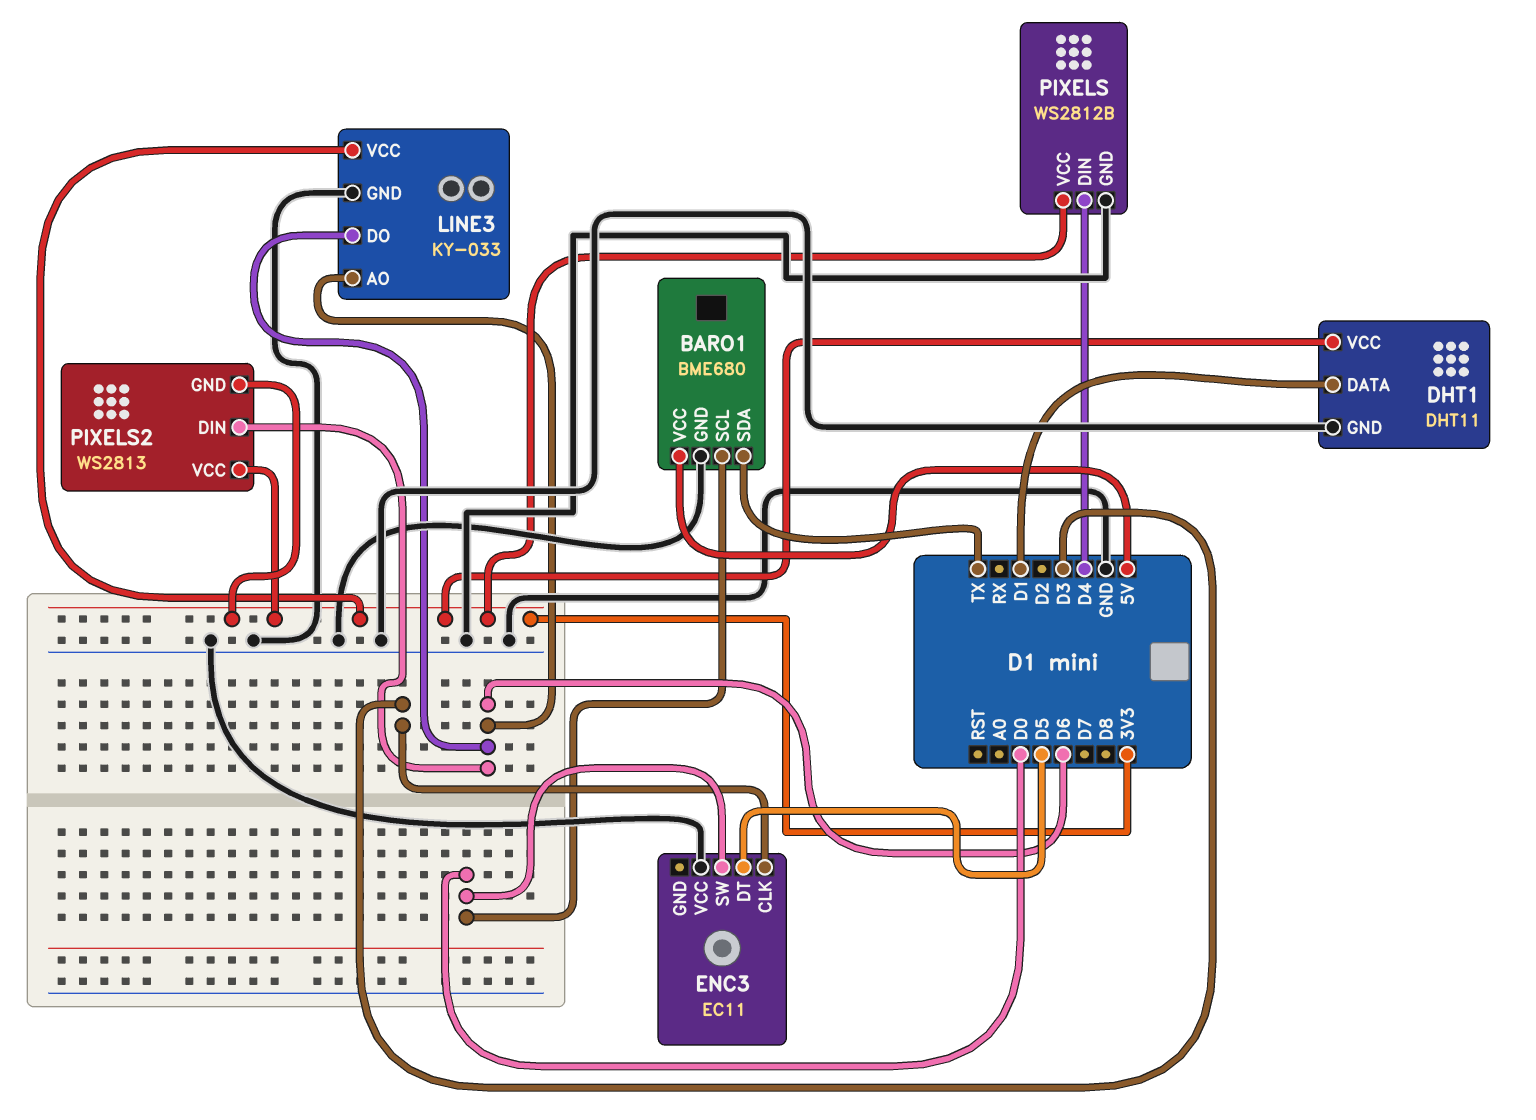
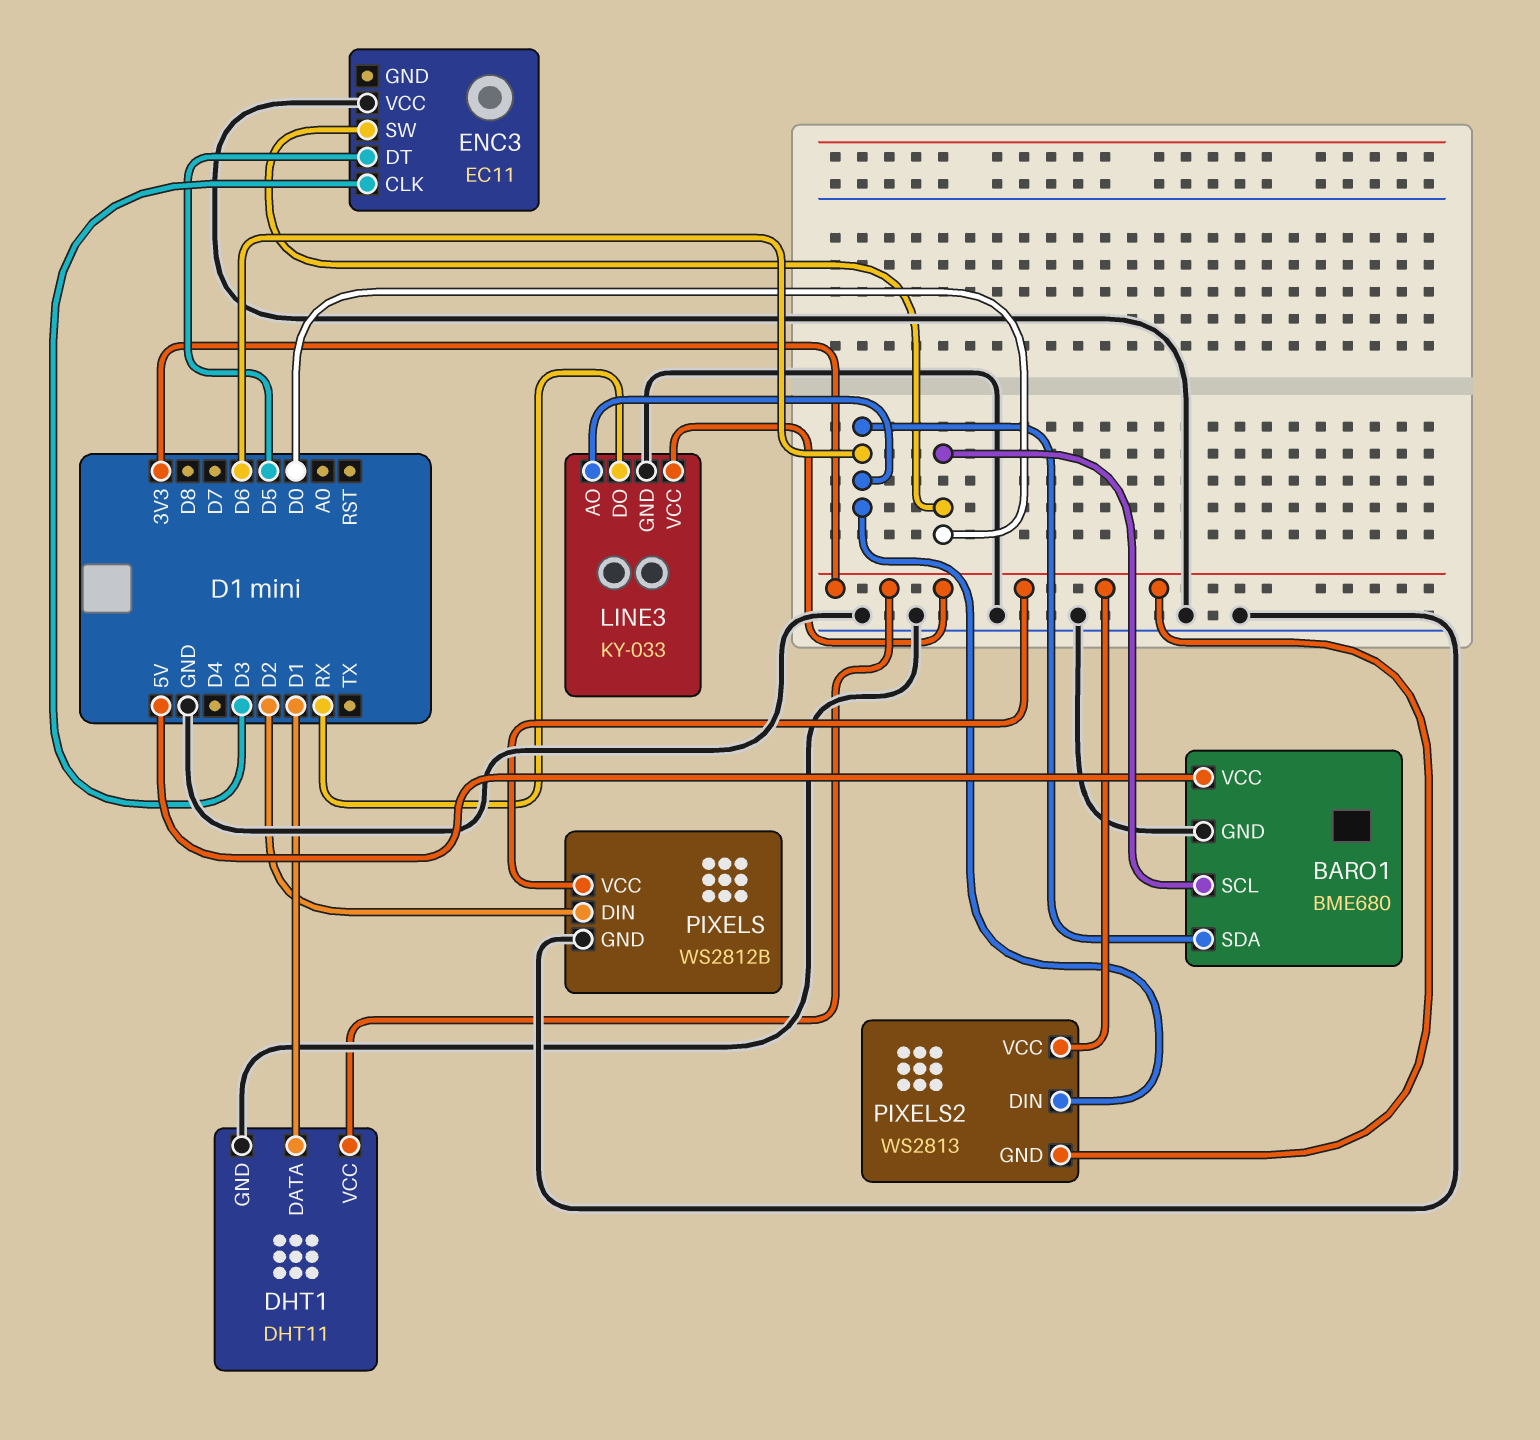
BARO1 pin SDA: TX -> D6
LINE3 pin DO: D6 -> RX
PIXELS pin DIN: D4 -> D2

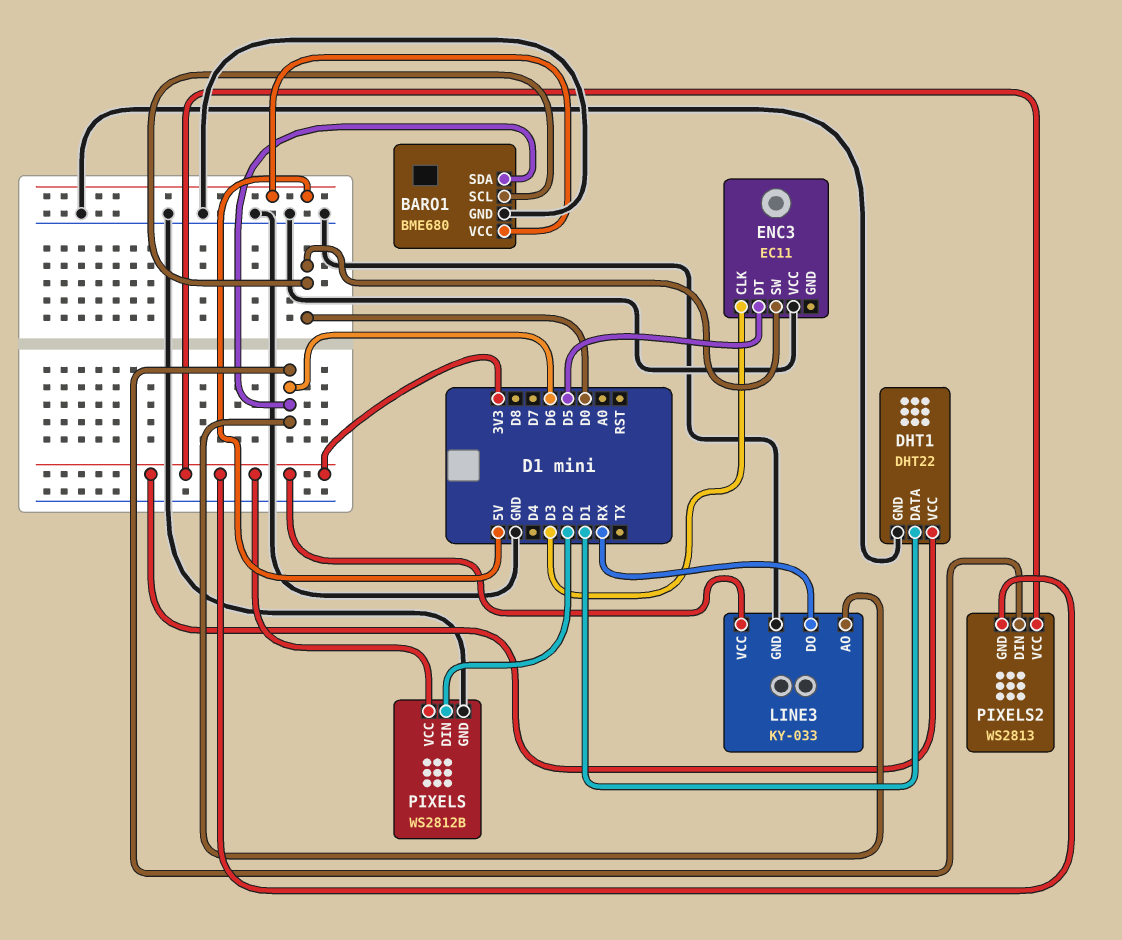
DHT1: DHT11 -> DHT22

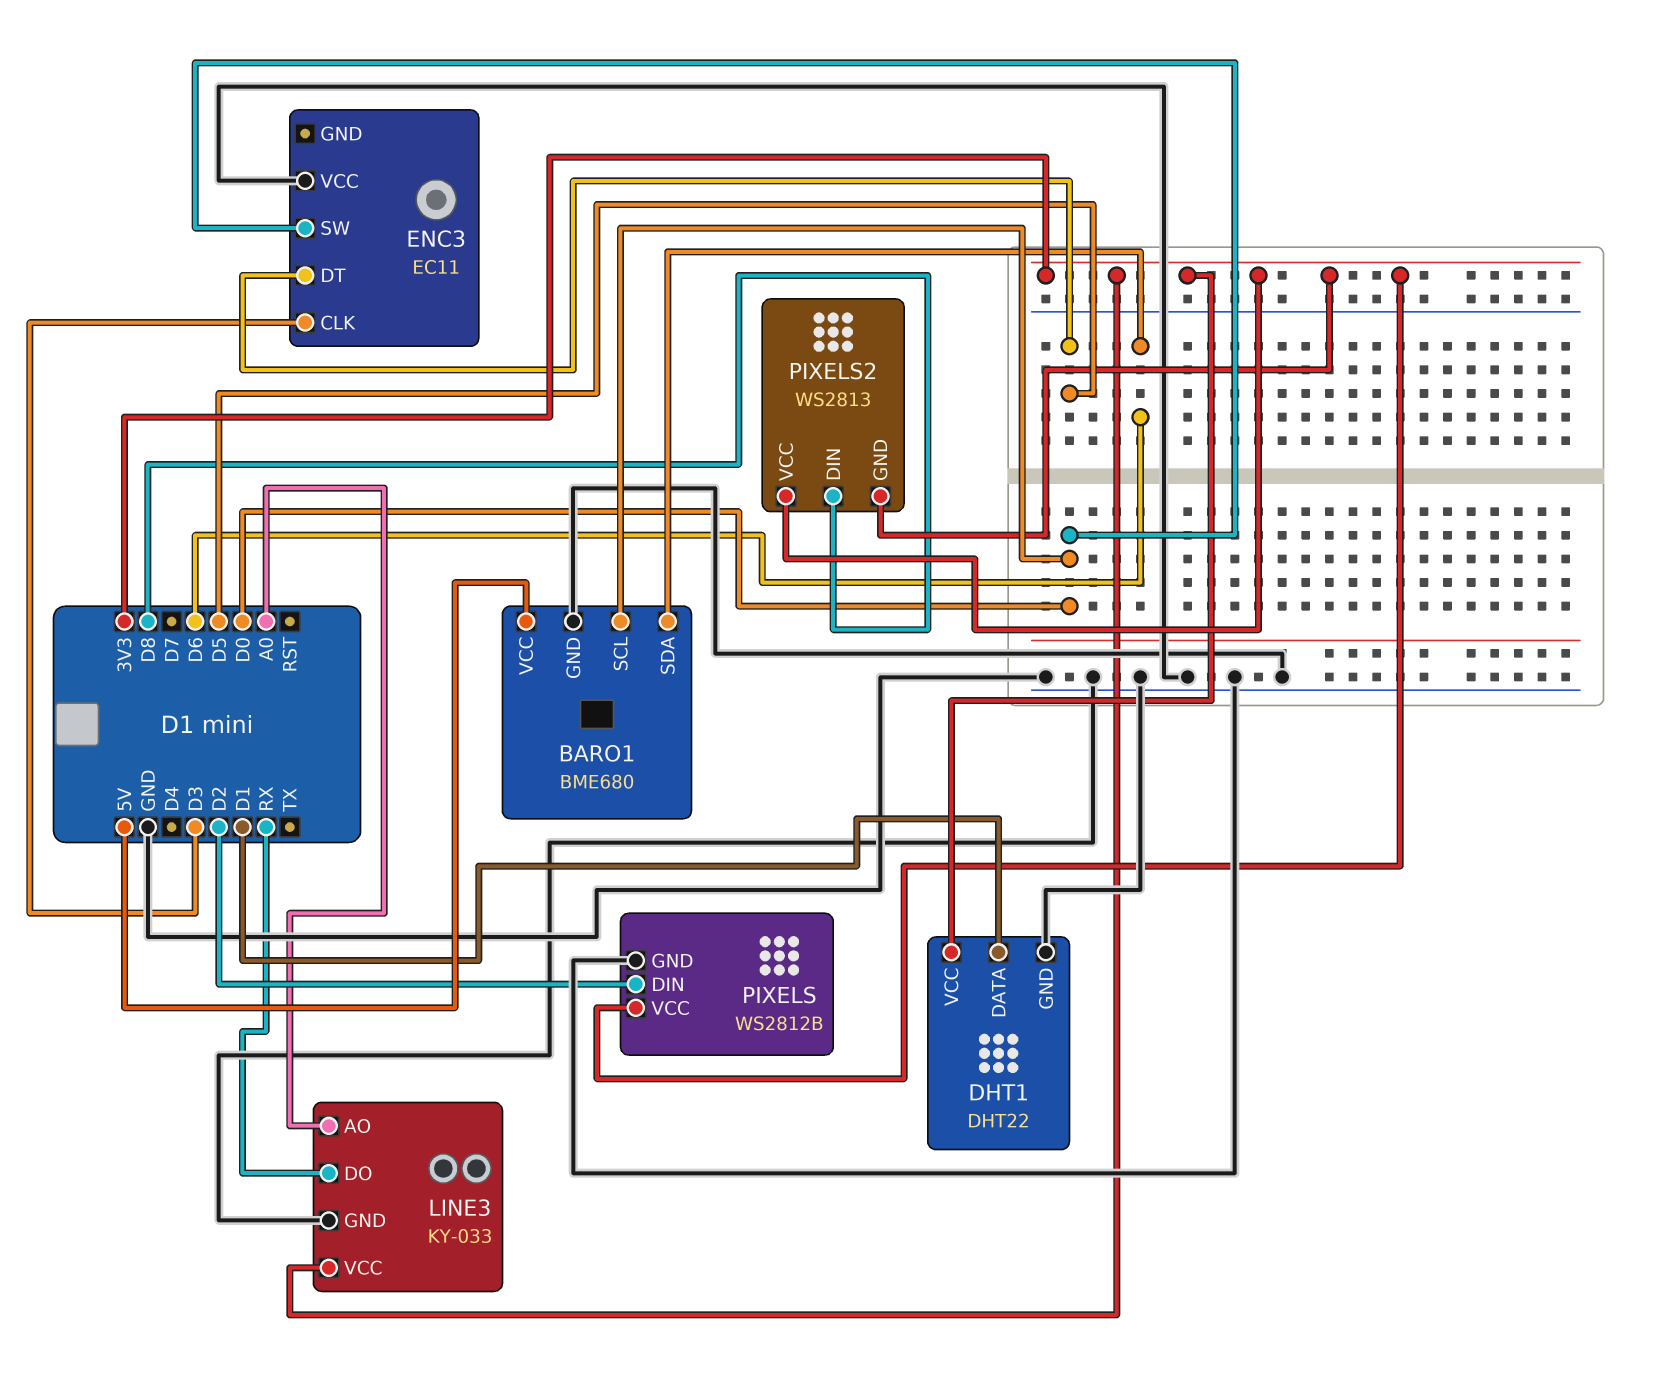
LINE3 pin AO: D6 -> A0
PIXELS2 pin DIN: D6 -> D8

